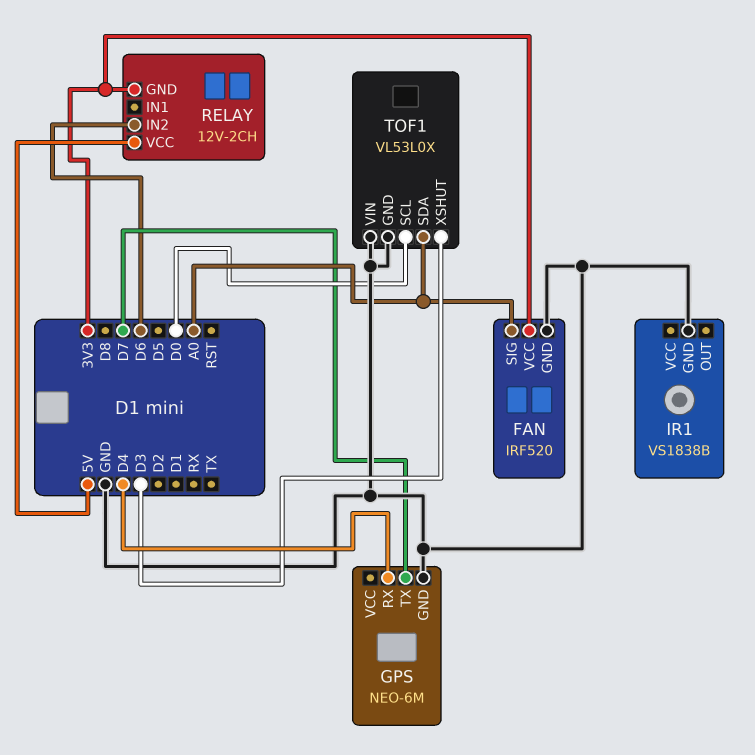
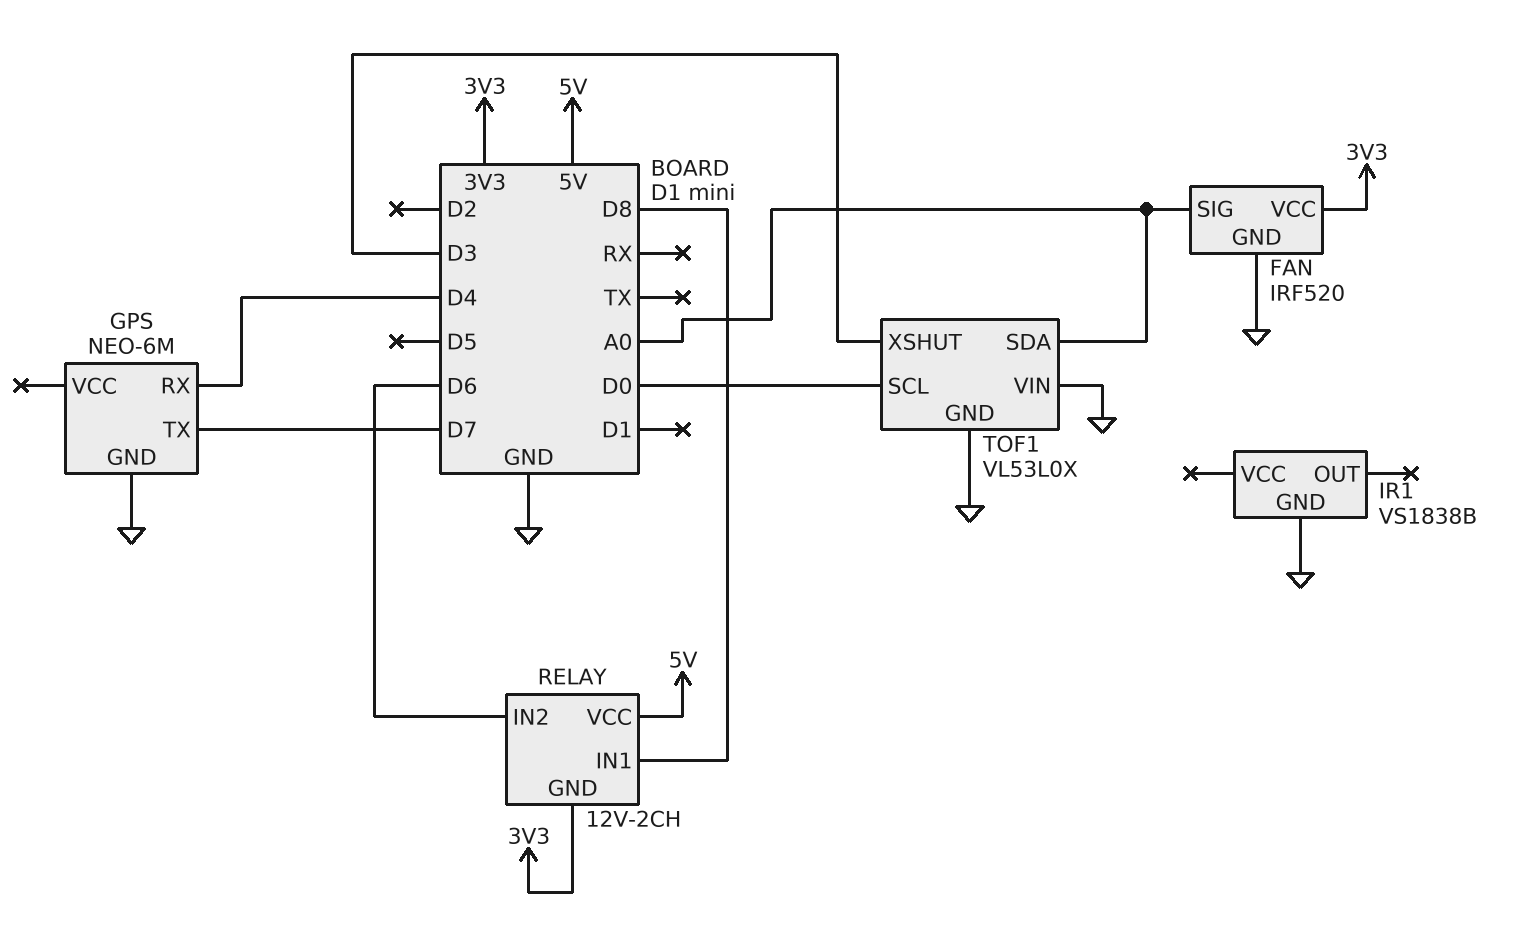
RELAY pin IN1: none -> D8

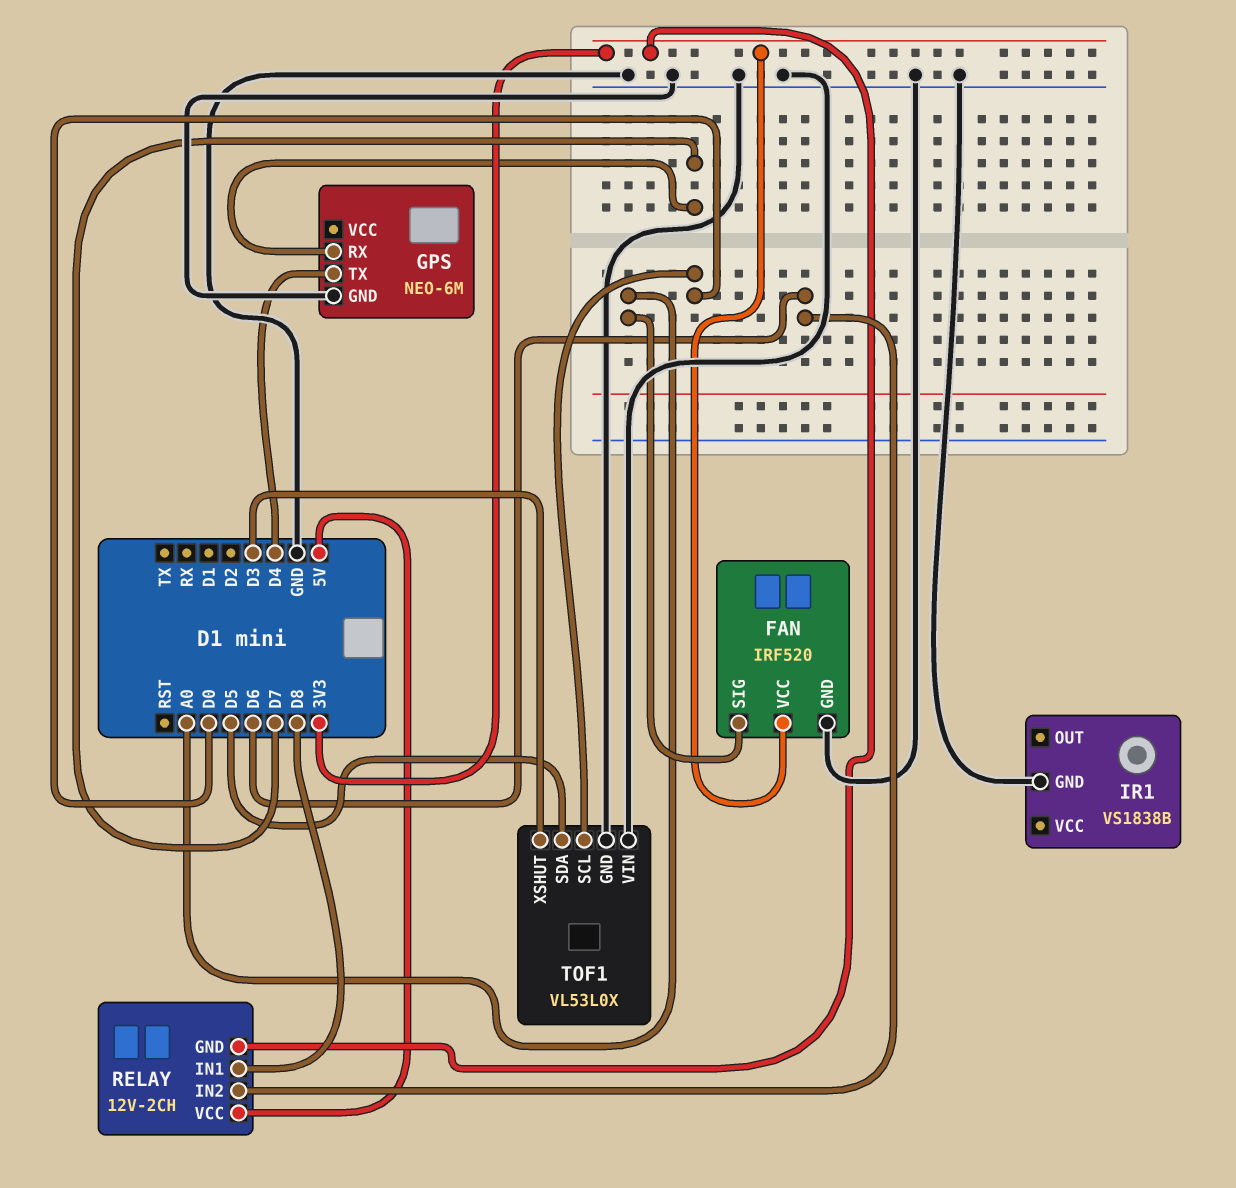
GPS pin RX: D4 -> D7
GPS pin TX: D7 -> D4
TOF1 pin SDA: A0 -> D5

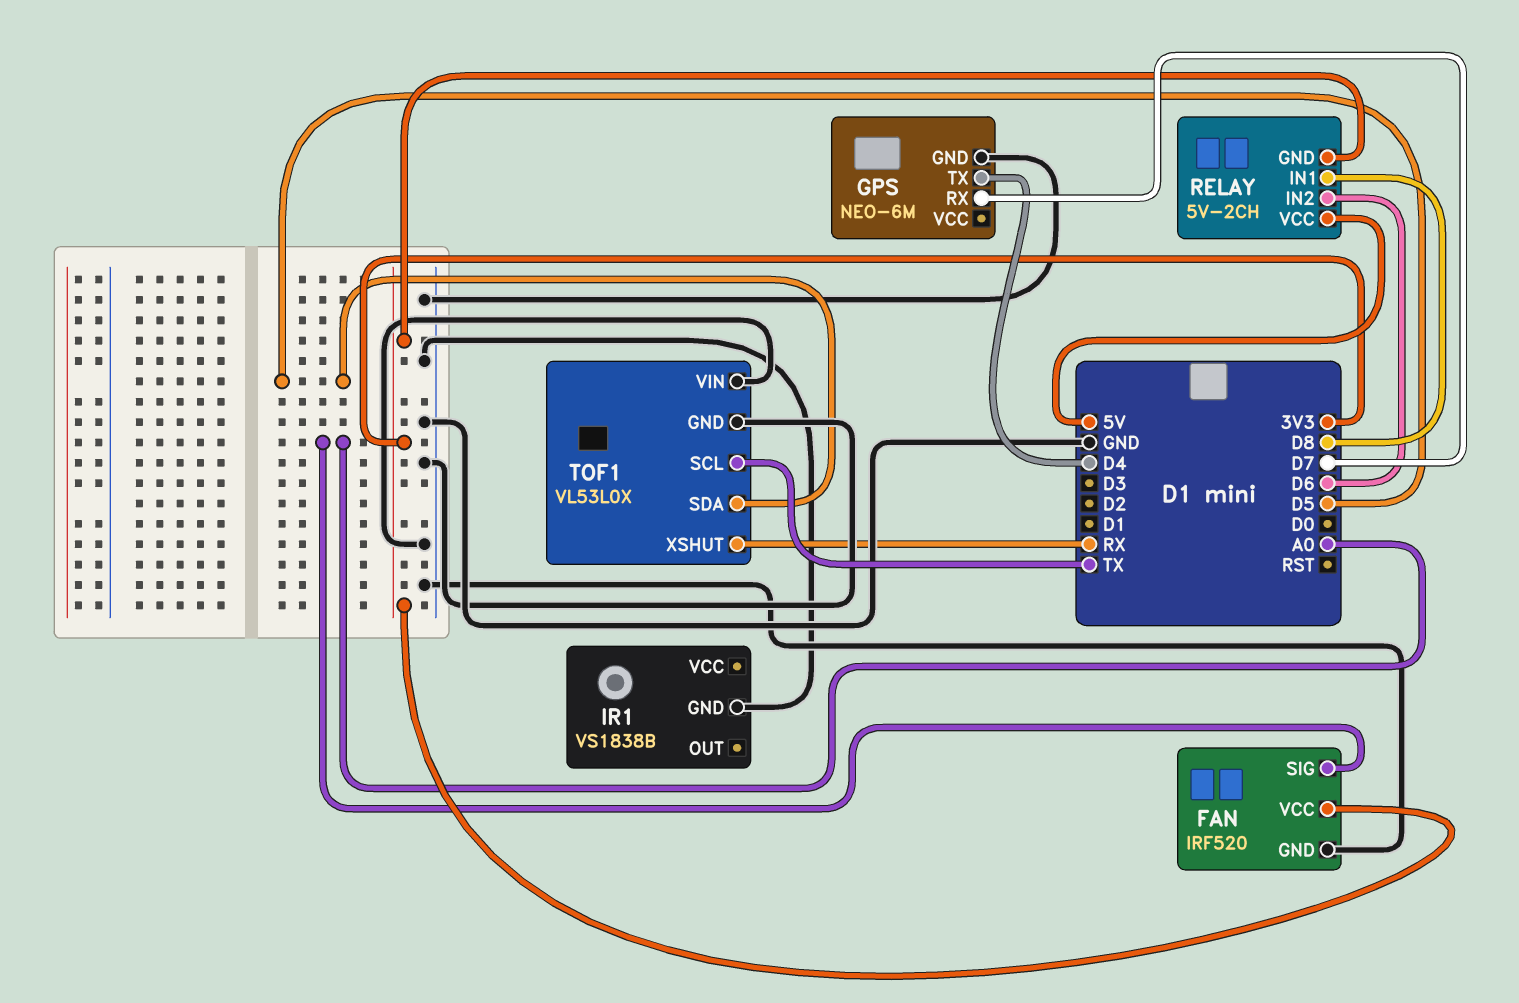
RELAY: 12V-2CH -> 5V-2CH
TOF1 pin SCL: D0 -> TX
TOF1 pin XSHUT: D3 -> RX

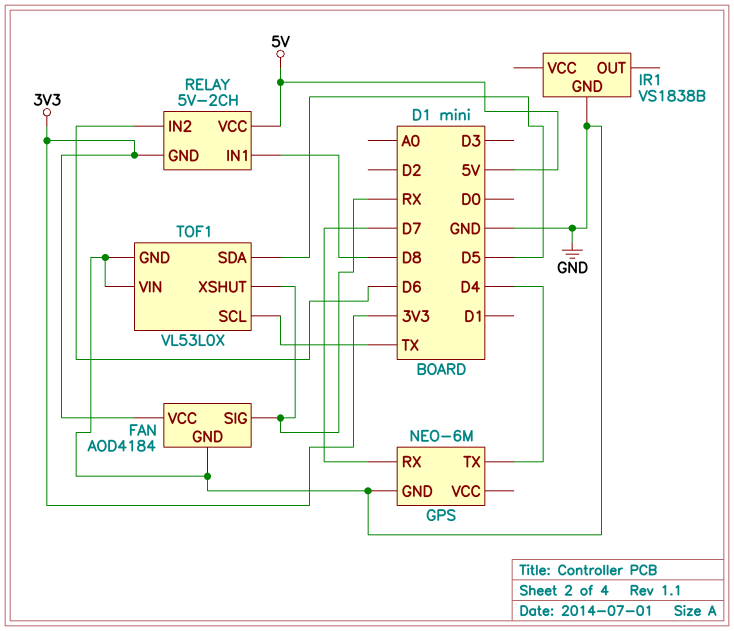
FAN: IRF520 -> AOD4184
FAN pin SIG: A0 -> RX

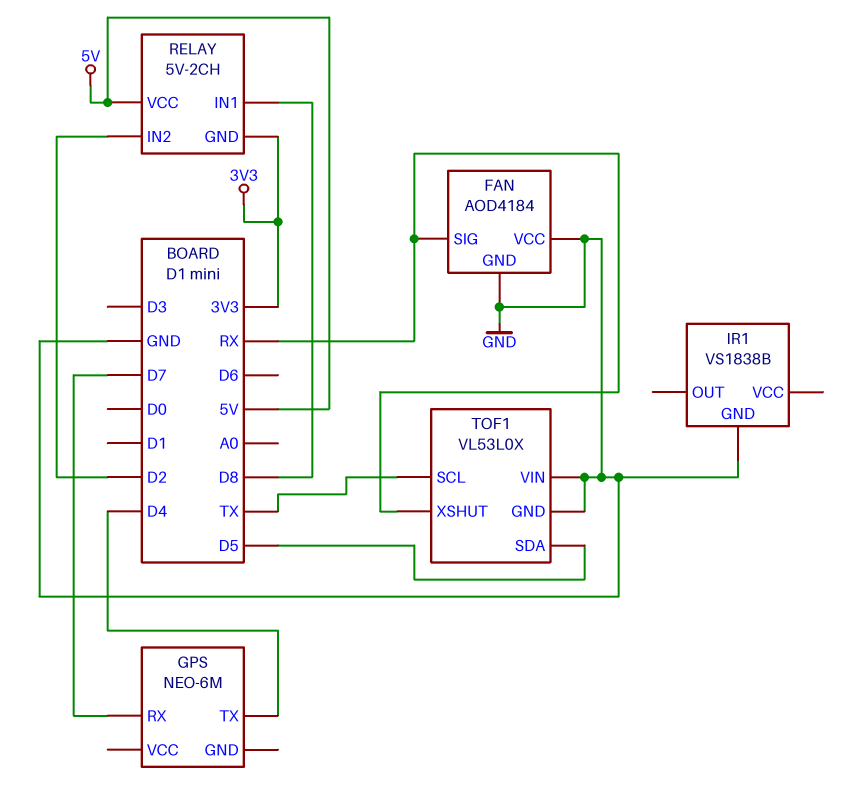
FAN pin VCC: 3V3 -> GND
GPS pin GND: GND -> none
RELAY pin IN2: D6 -> D2

